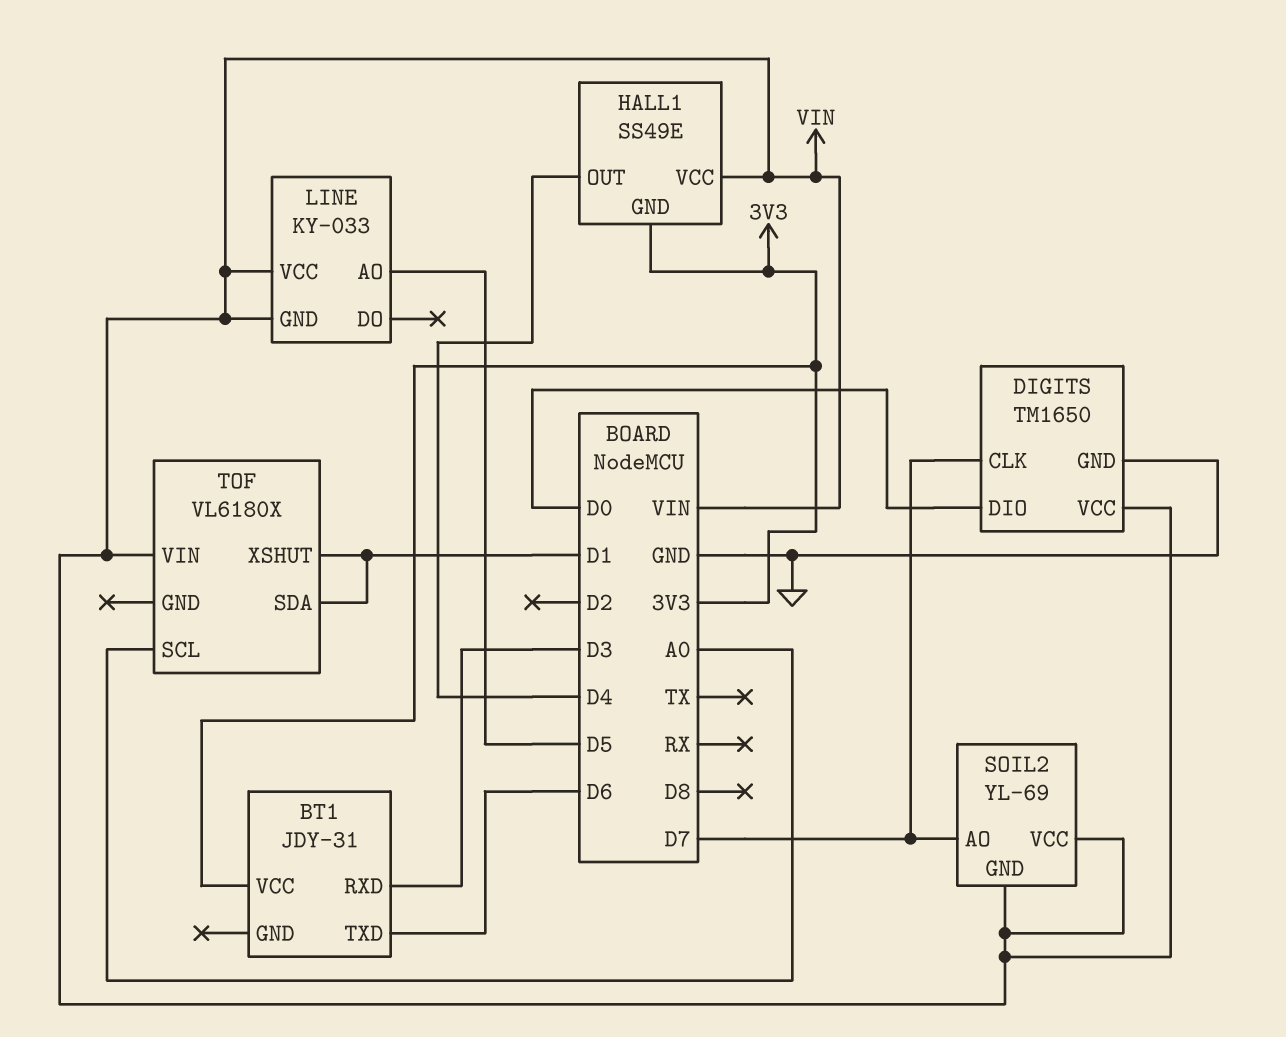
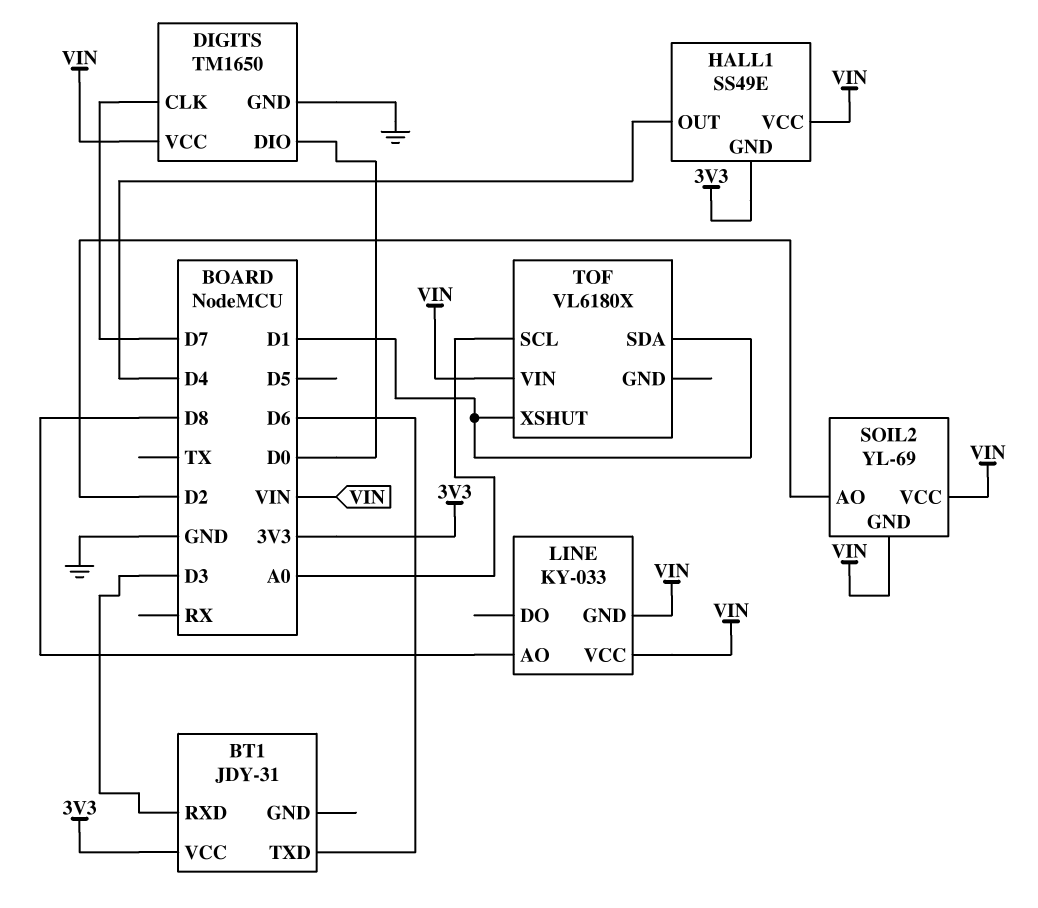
LINE pin AO: D5 -> D8
SOIL2 pin AO: D7 -> D2

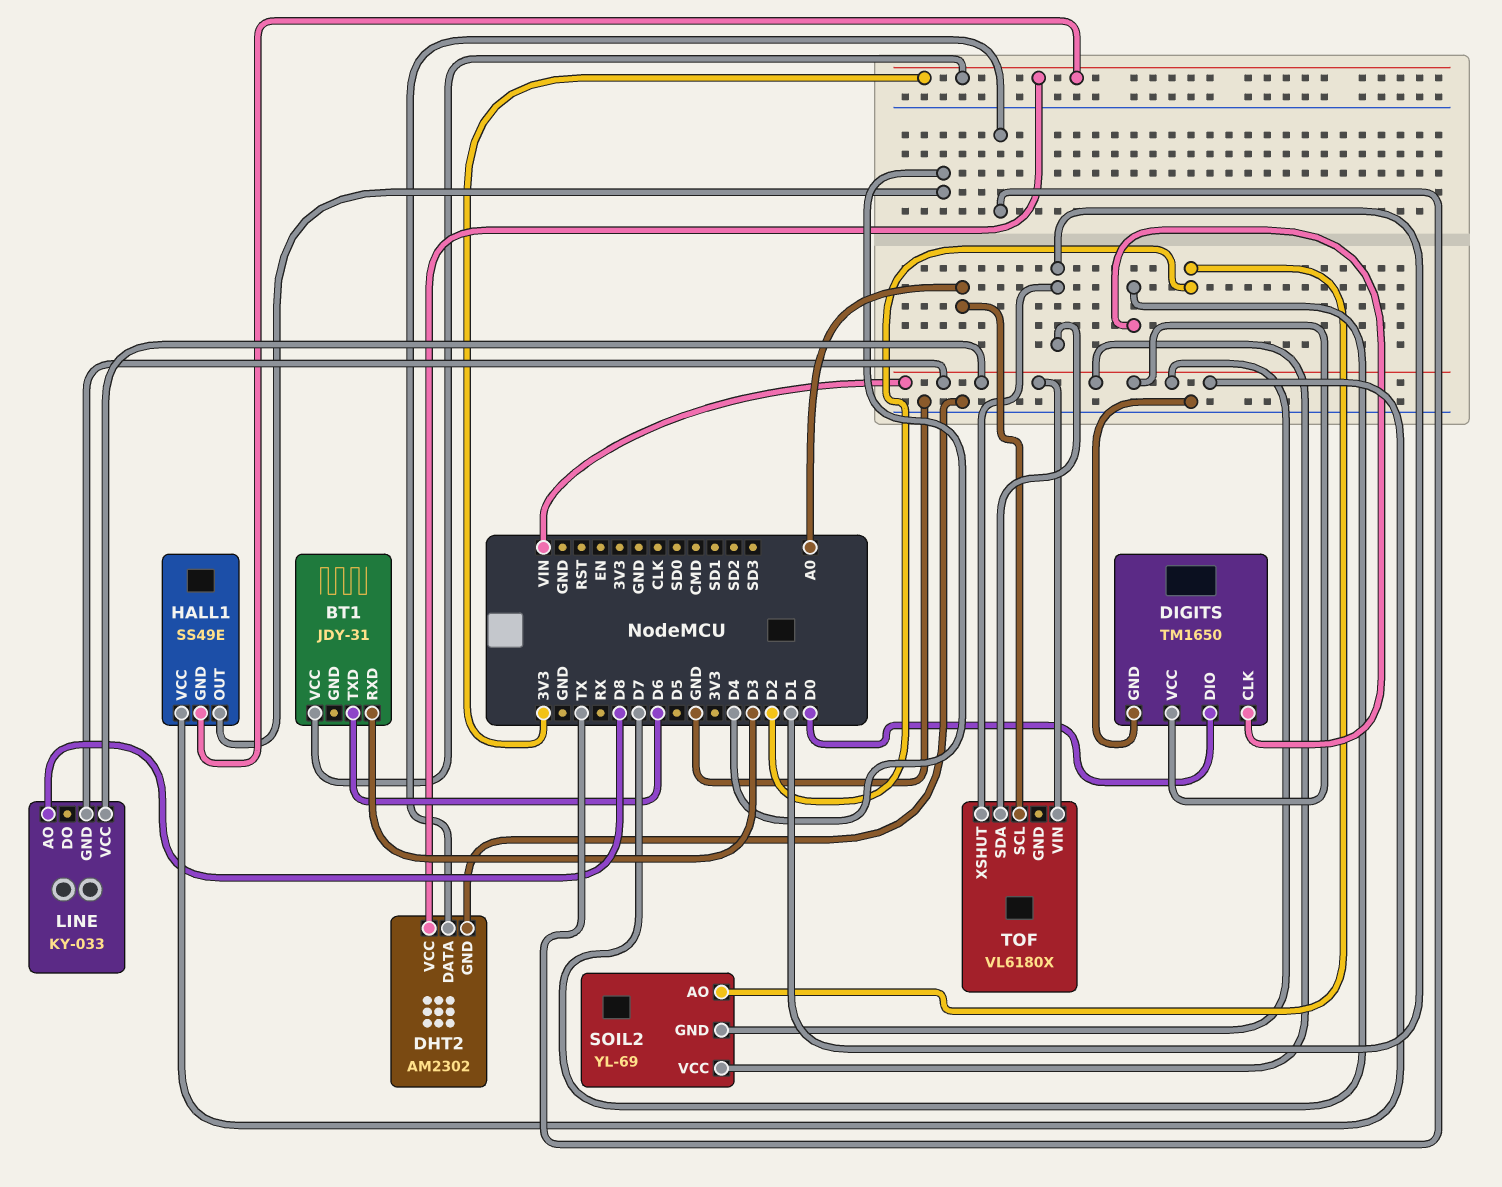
DHT2: none -> AM2302
DHT2 pin DATA: none -> TX
DHT2 pin GND: none -> GND
DHT2 pin VCC: none -> 3V3

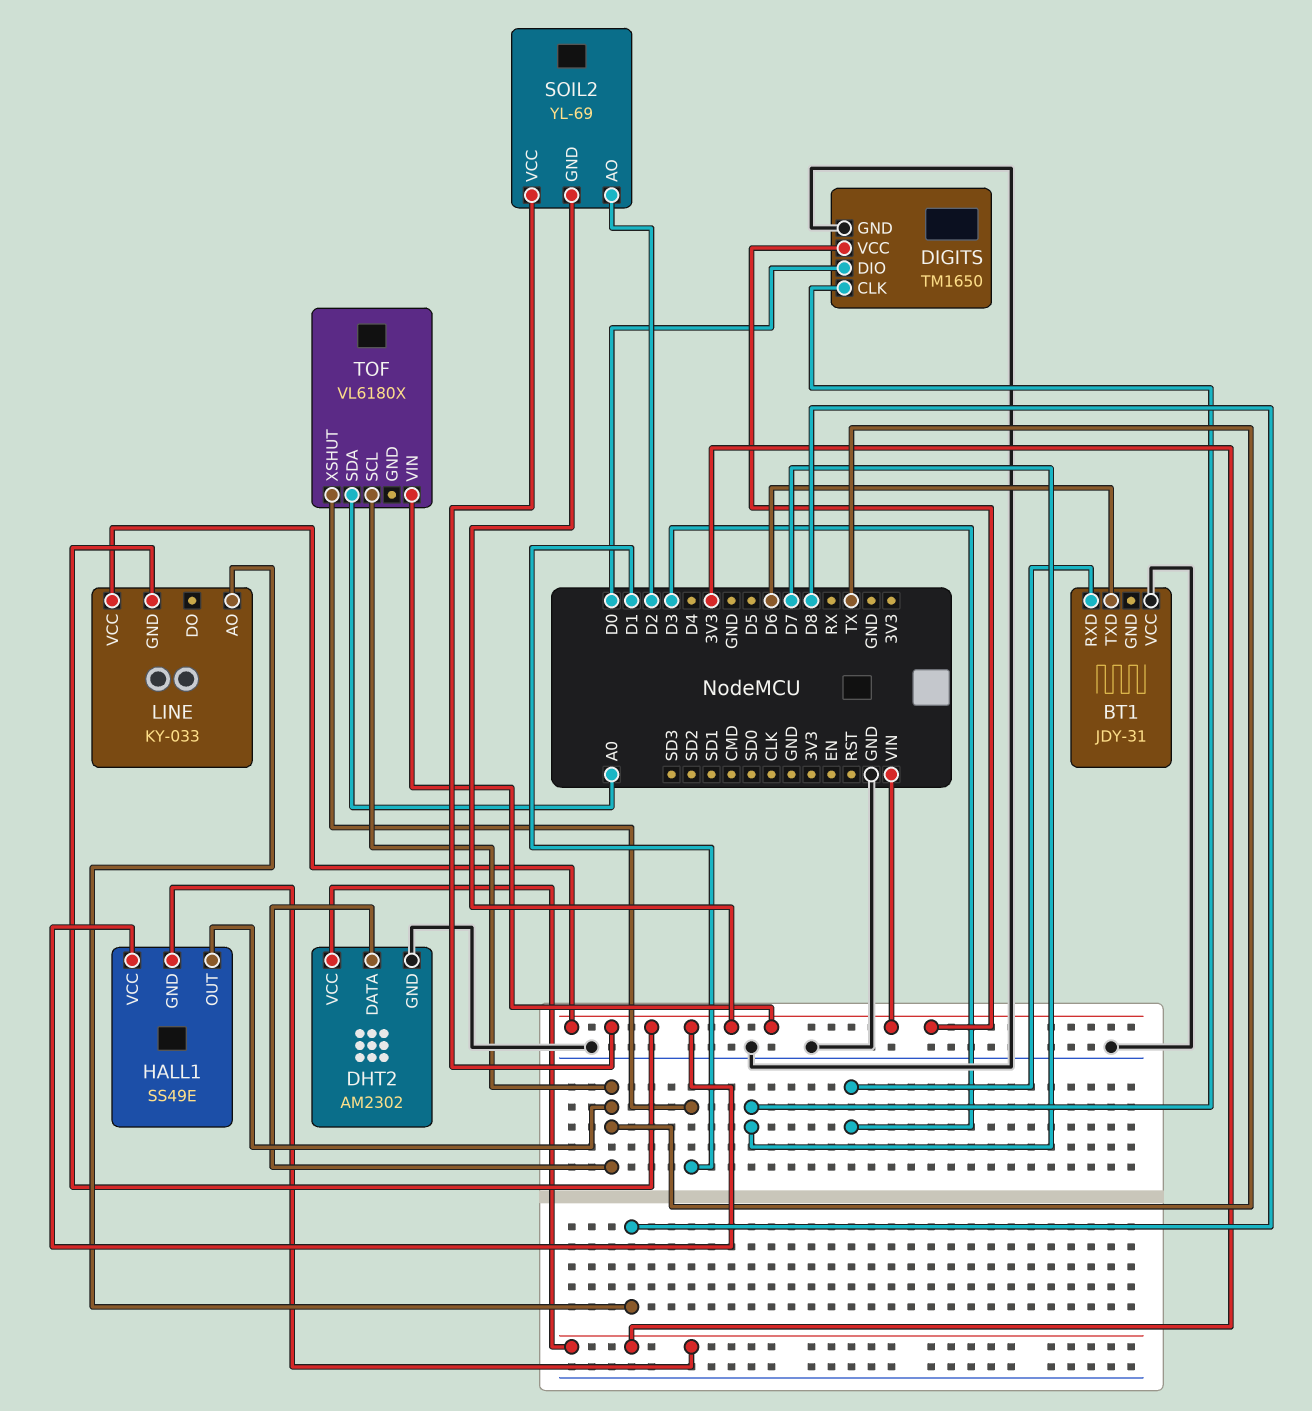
BT1 pin VCC: 3V3 -> GND
HALL1 pin OUT: D4 -> TX
TOF pin SCL: A0 -> TX
TOF pin SDA: D1 -> A0

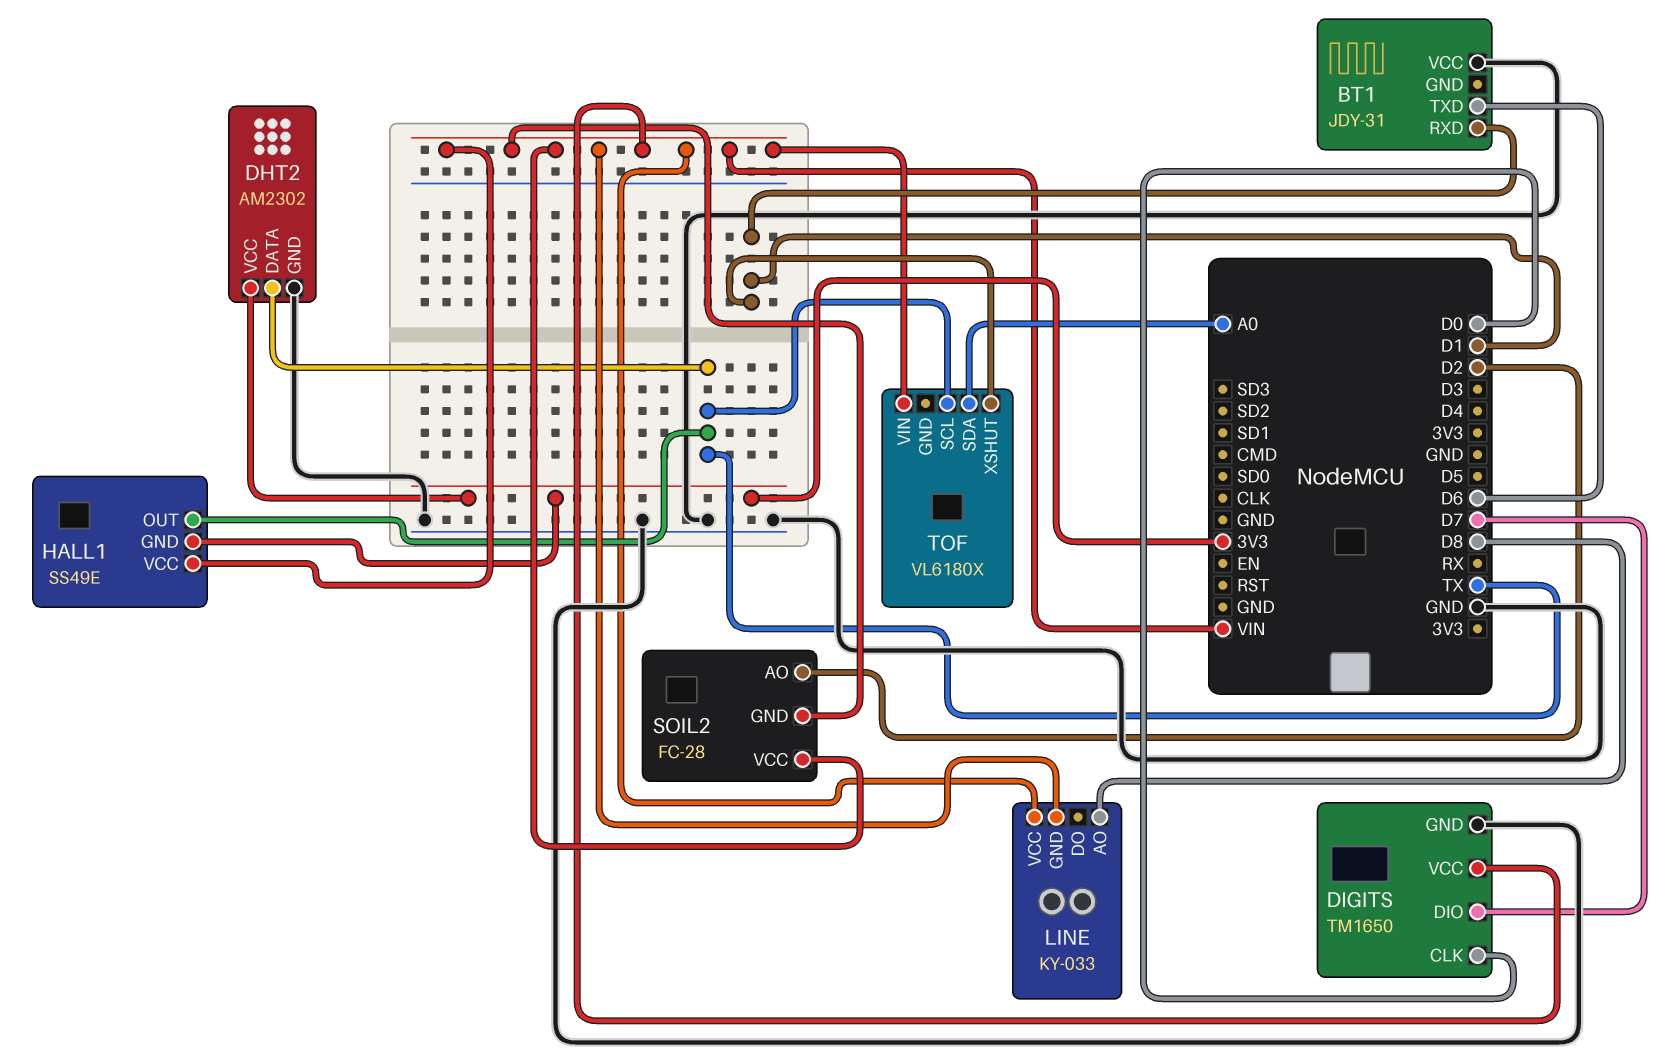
BT1 pin RXD: D3 -> D1
DIGITS pin CLK: D7 -> D0
DIGITS pin DIO: D0 -> D7
SOIL2: YL-69 -> FC-28

